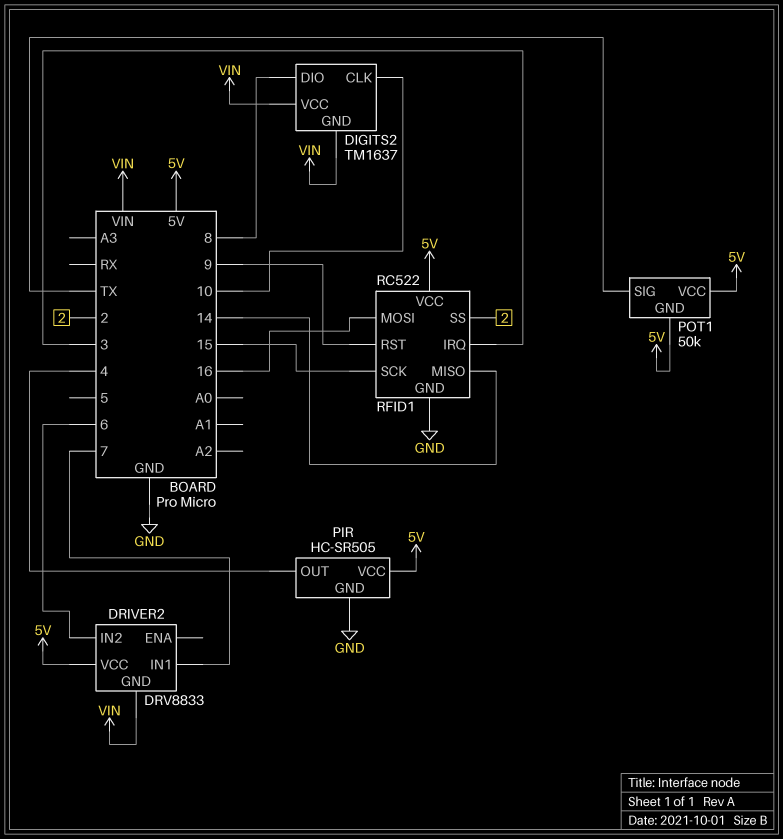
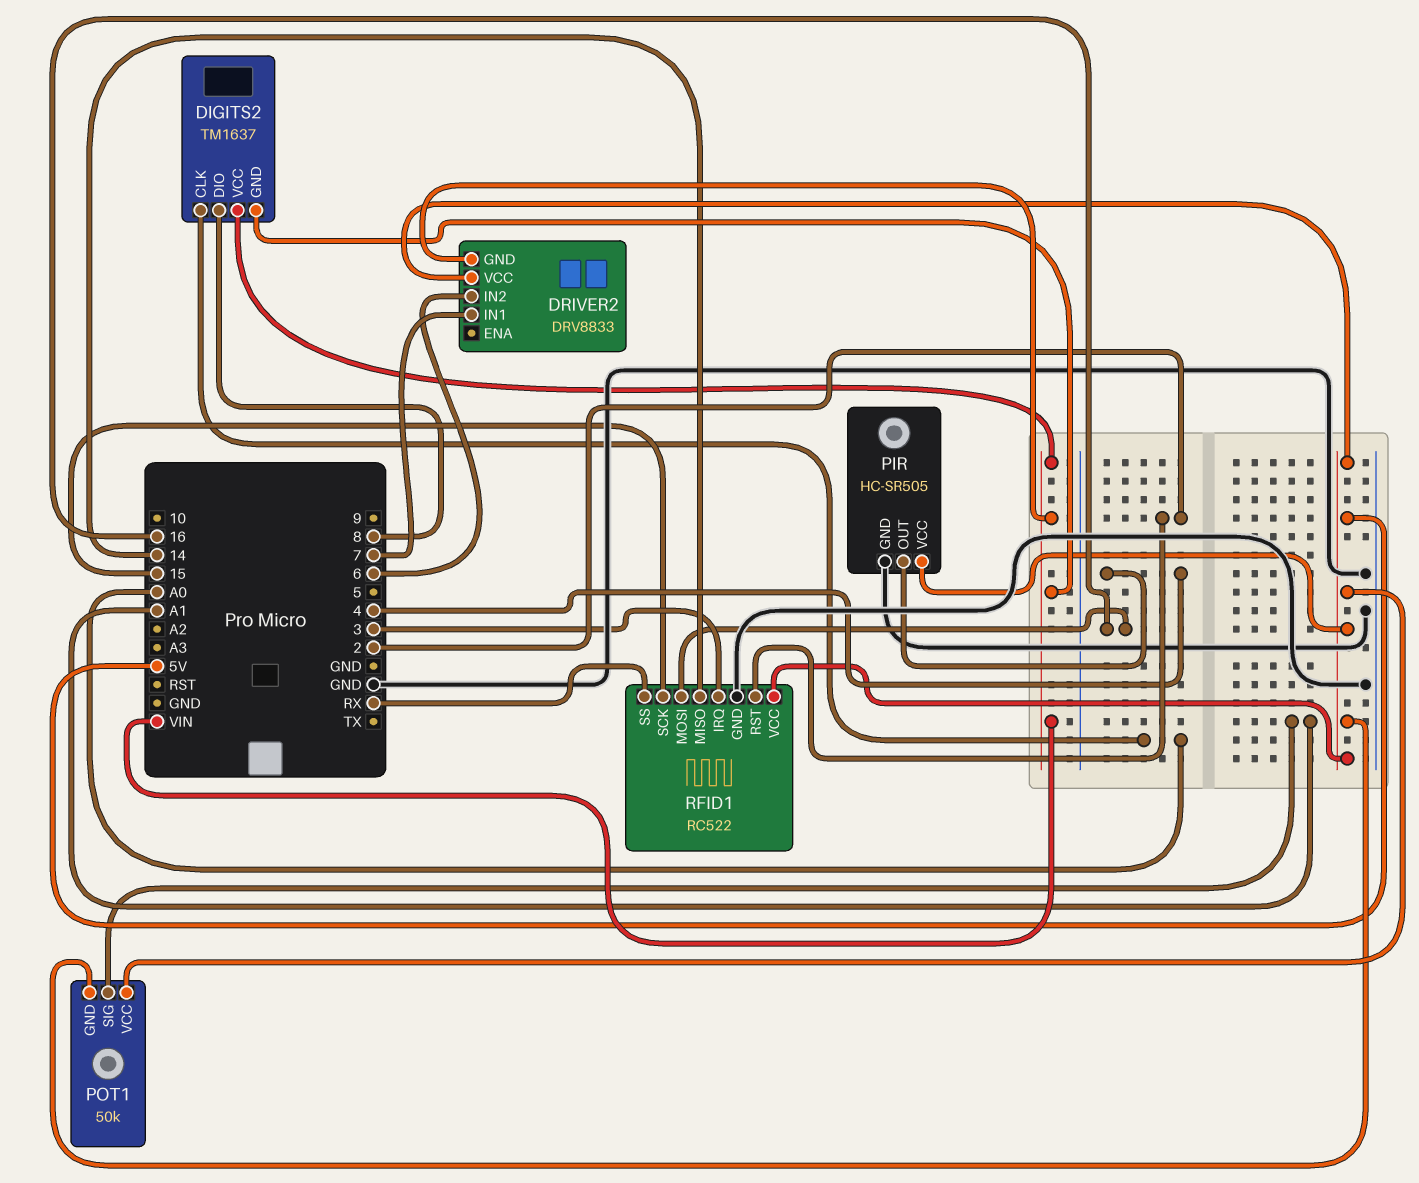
DIGITS2 pin CLK: 10 -> A0
POT1 pin SIG: TX -> A1
RFID1 pin RST: 9 -> 2
RFID1 pin SS: 2 -> RX

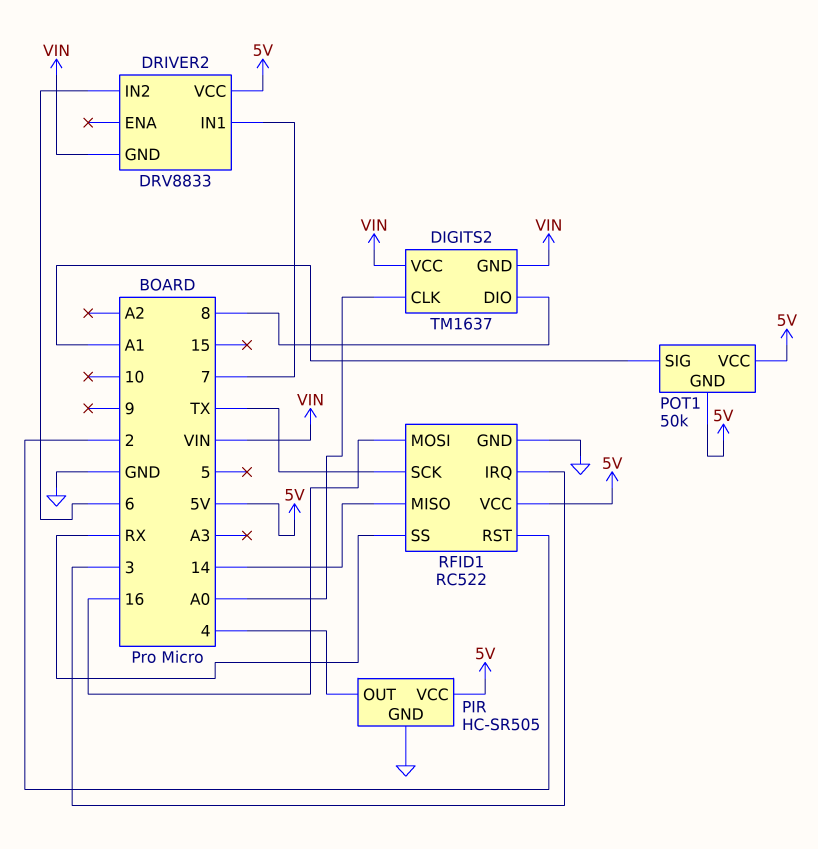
RFID1 pin SCK: 15 -> TX

